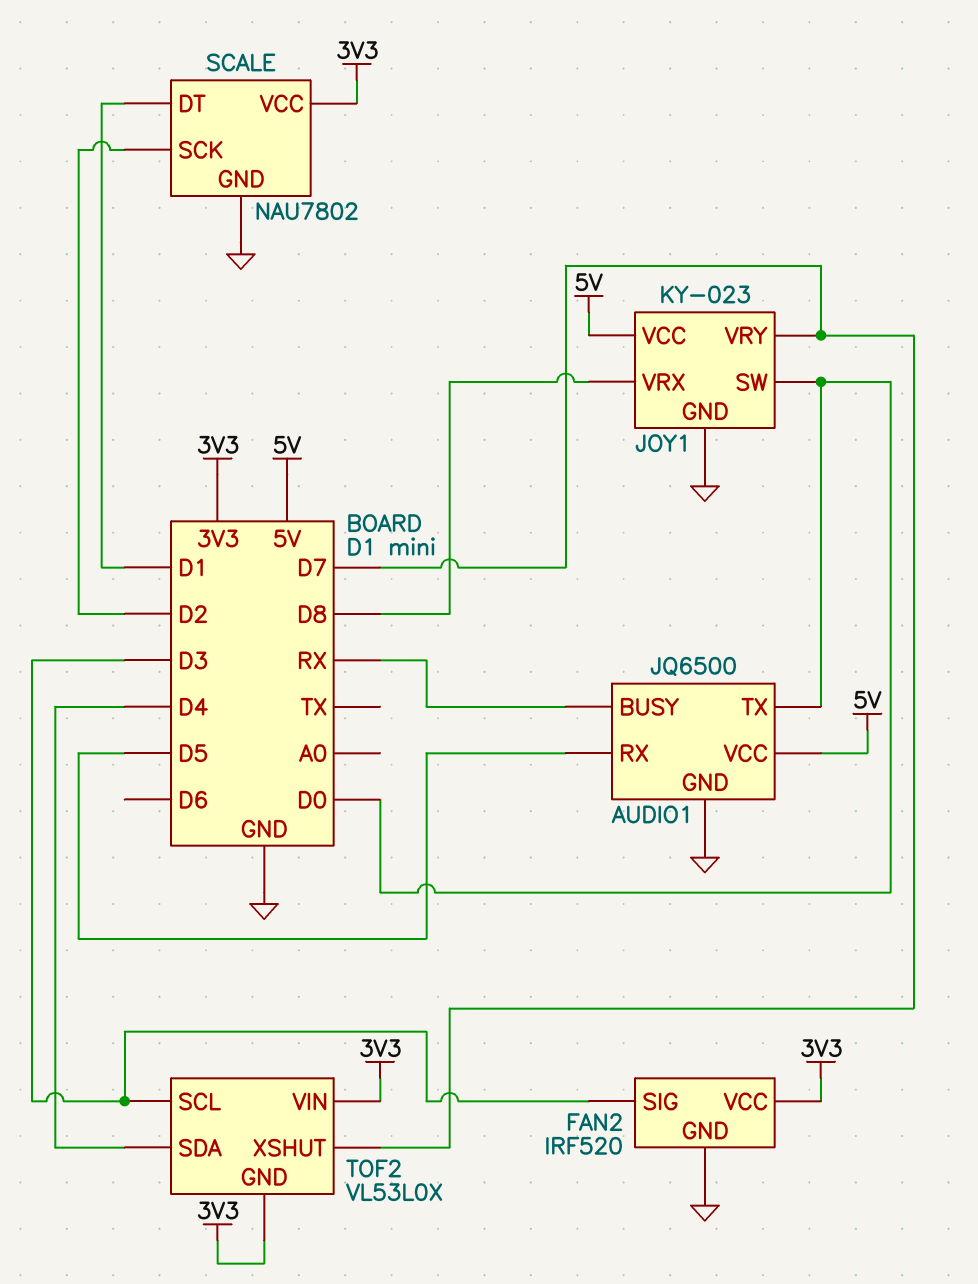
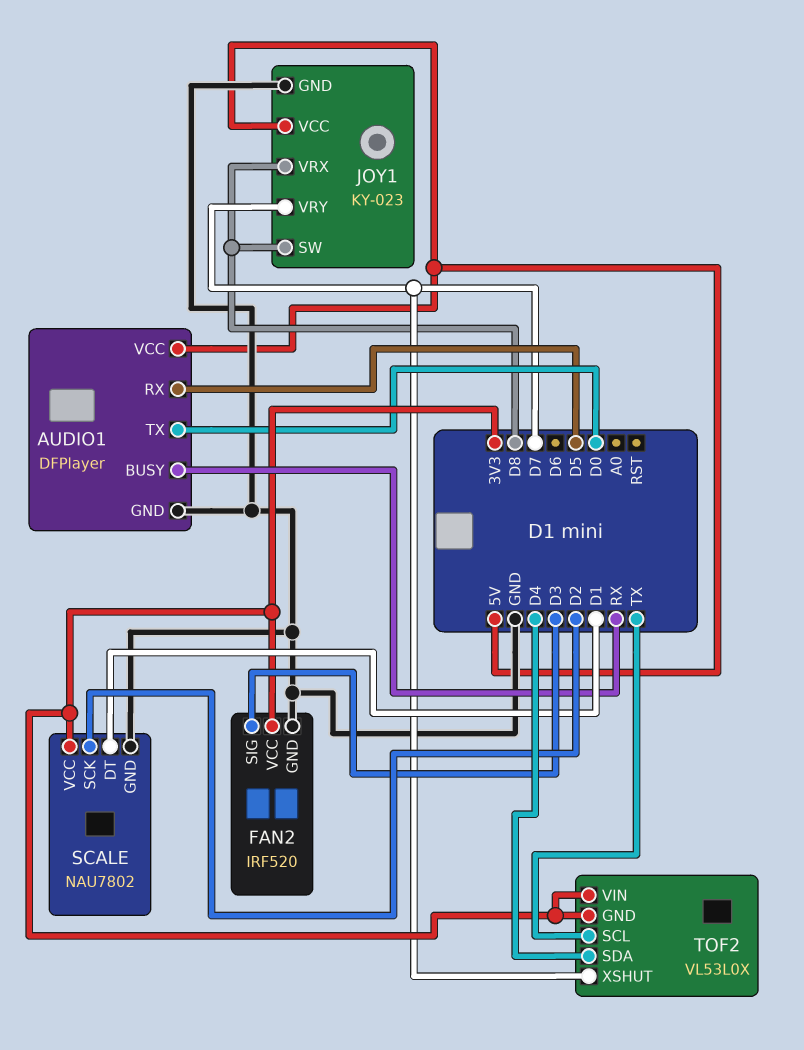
AUDIO1: JQ6500 -> DFPlayer
JOY1 pin SW: D0 -> D8
TOF2 pin SCL: D3 -> TX

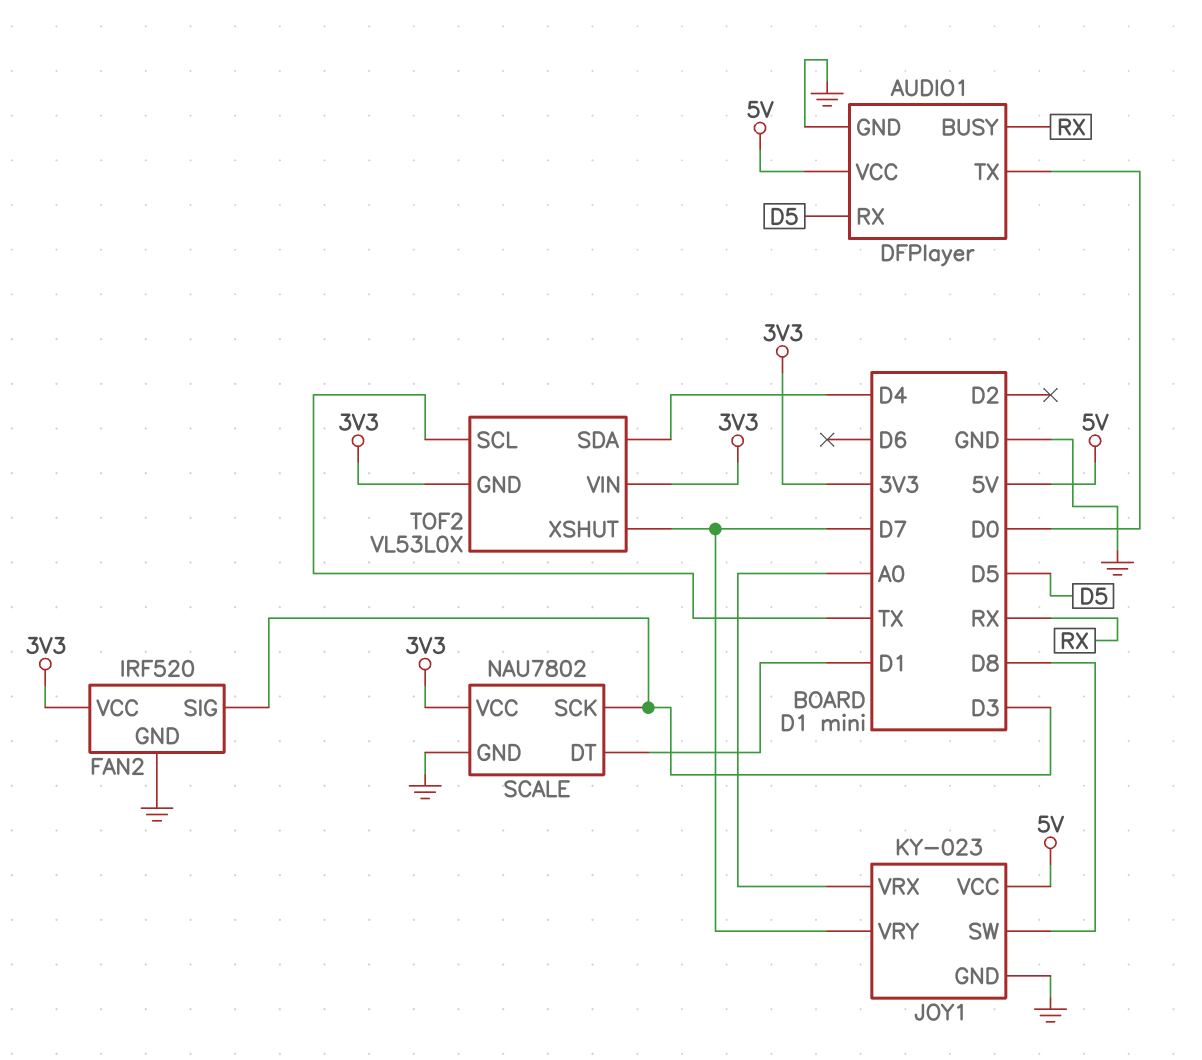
JOY1 pin VRX: D8 -> A0
SCALE pin SCK: D2 -> D3

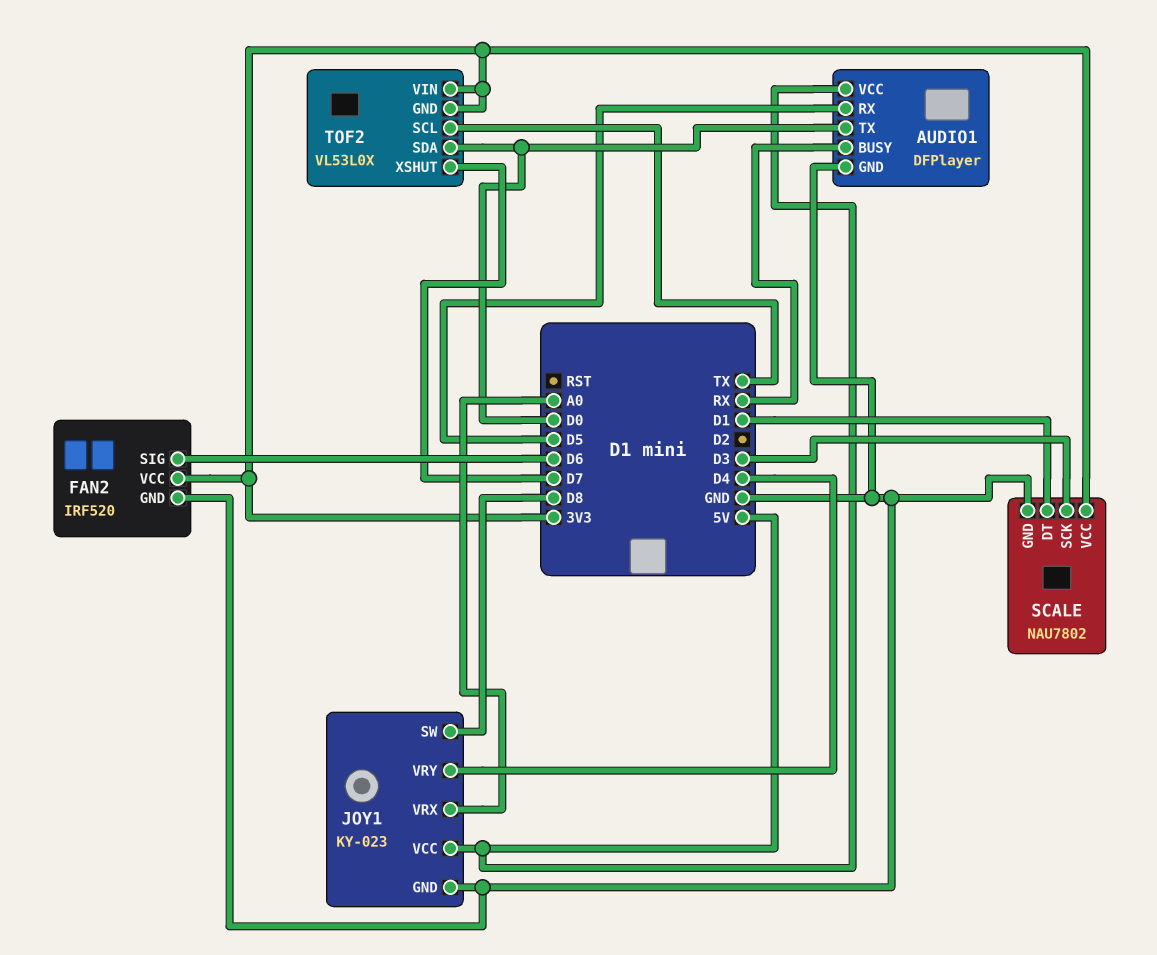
FAN2 pin SIG: D3 -> D6
JOY1 pin VRY: D7 -> D4
TOF2 pin SDA: D4 -> D0

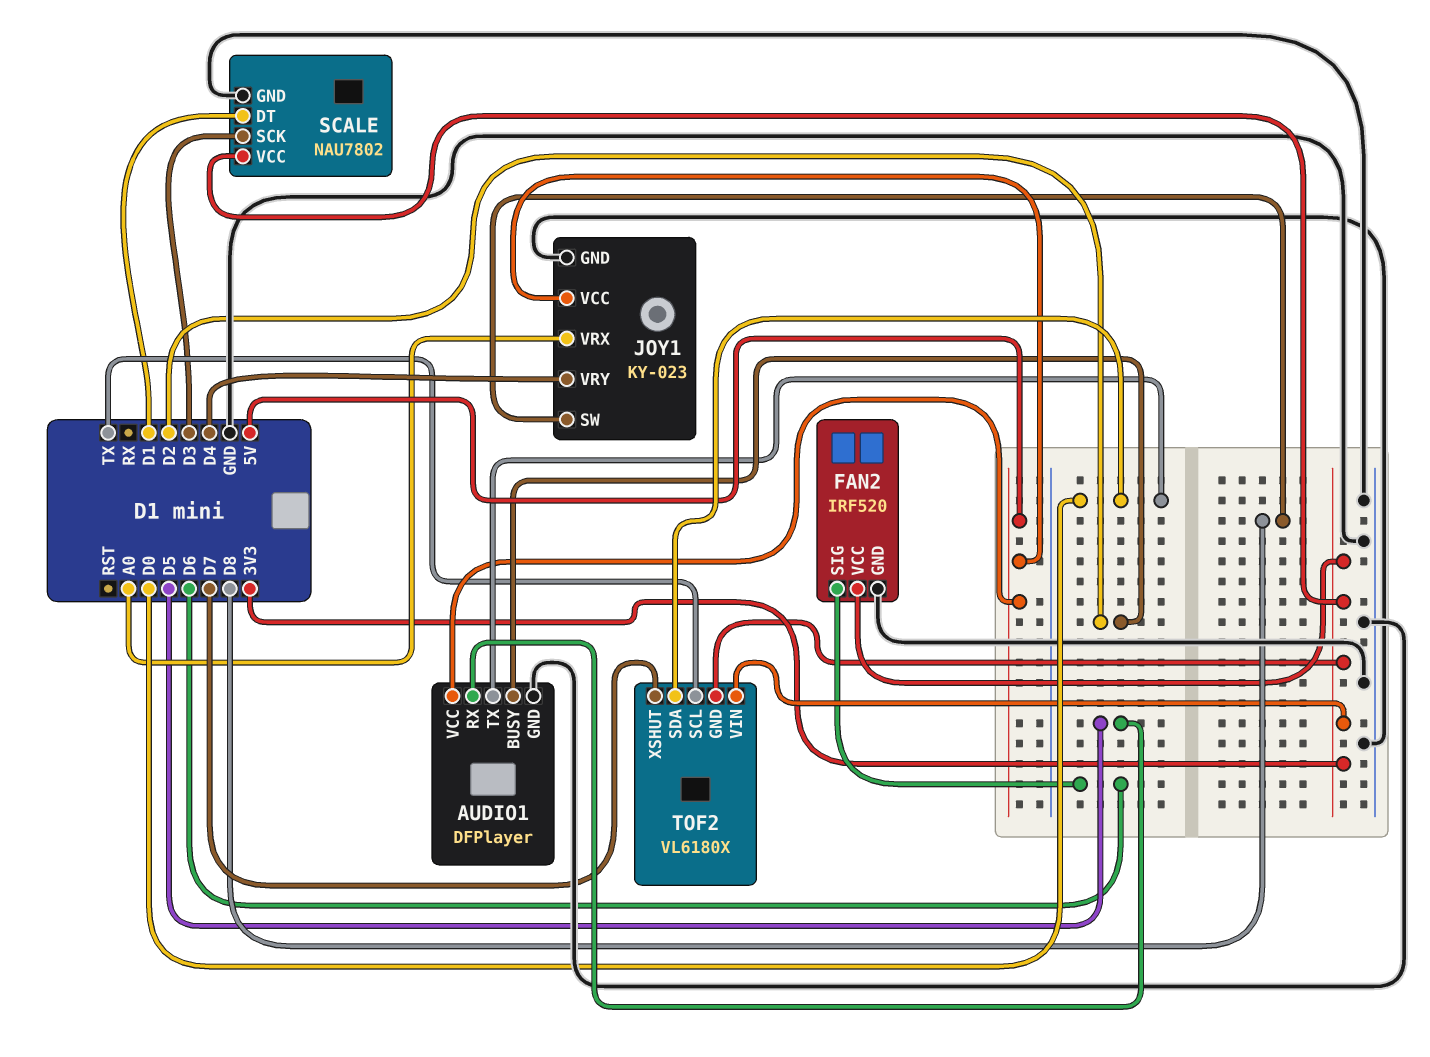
AUDIO1 pin BUSY: RX -> D2
TOF2: VL53L0X -> VL6180X

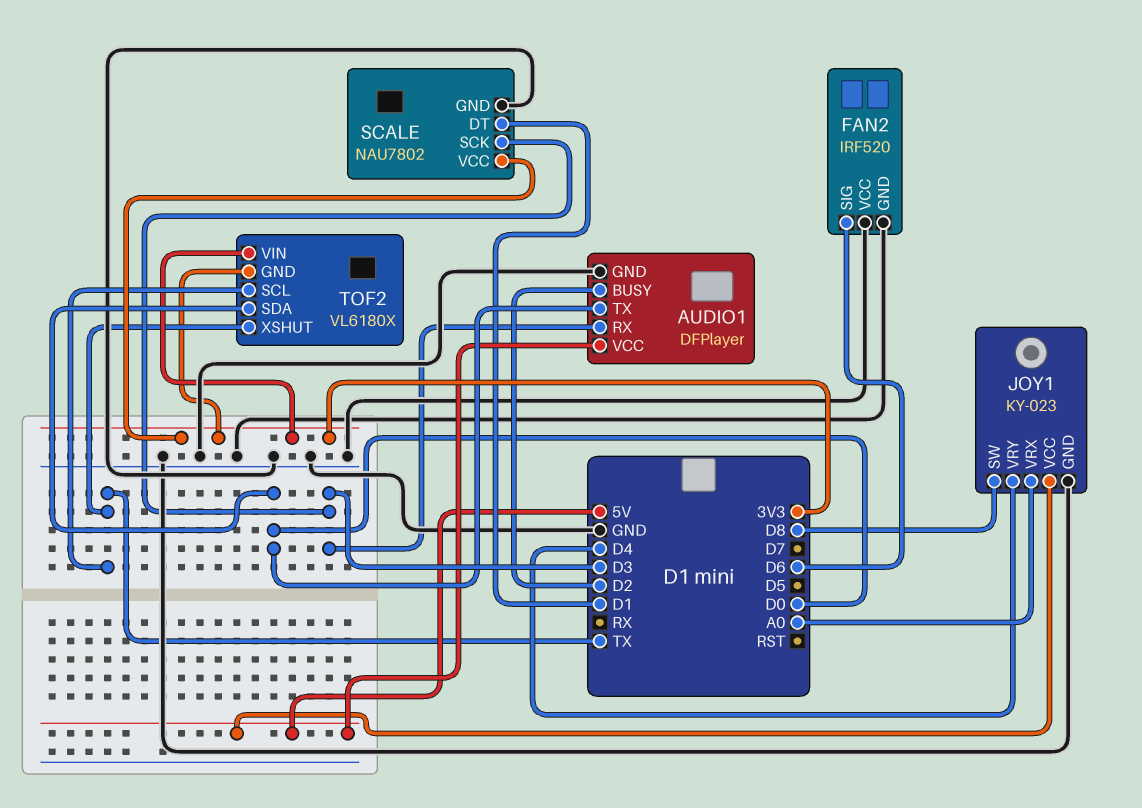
AUDIO1 pin RX: D5 -> D3
FAN2 pin VCC: 3V3 -> GND
TOF2 pin XSHUT: D7 -> TX

